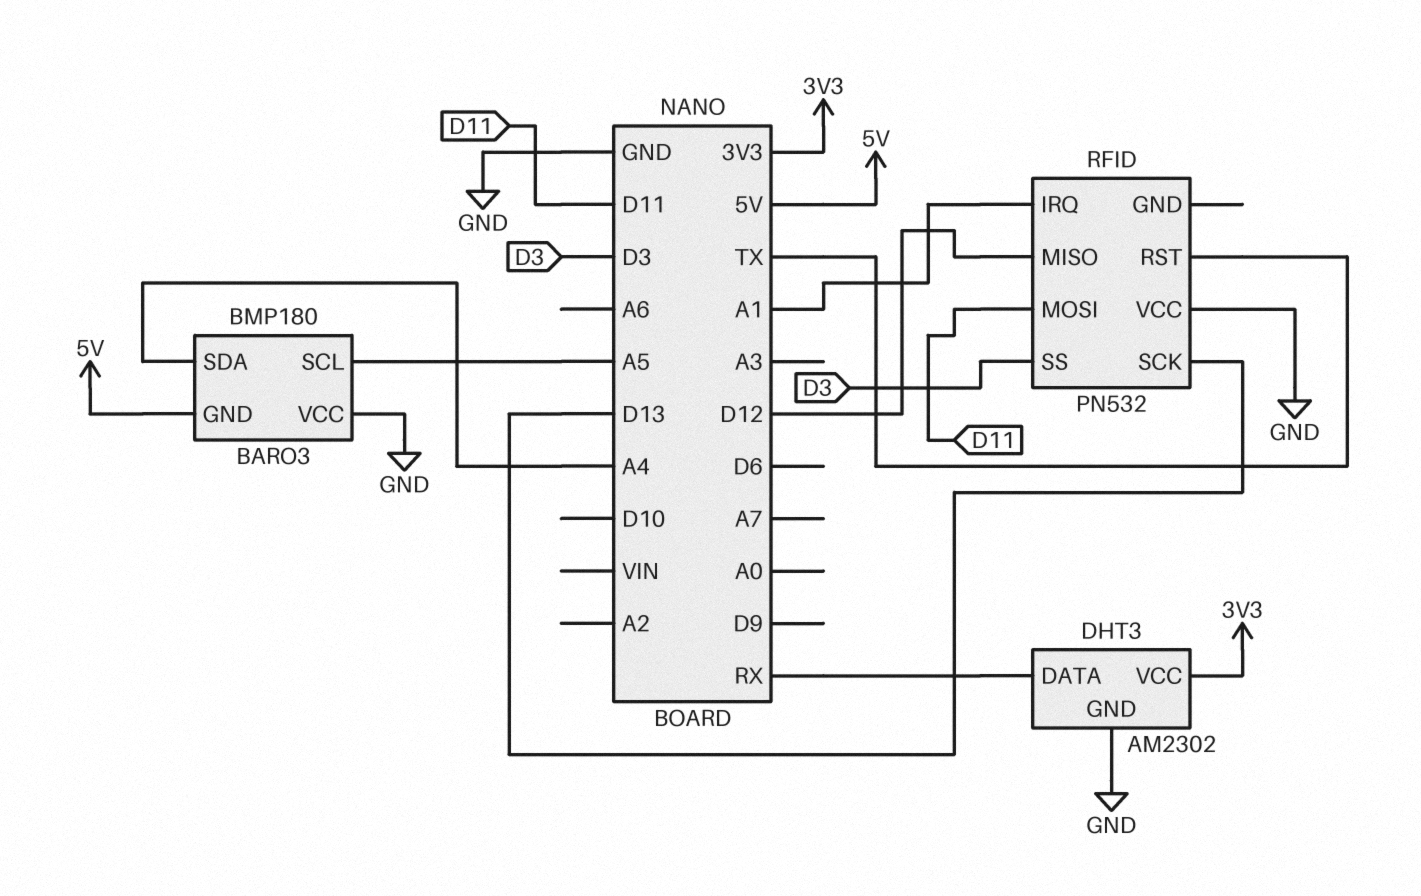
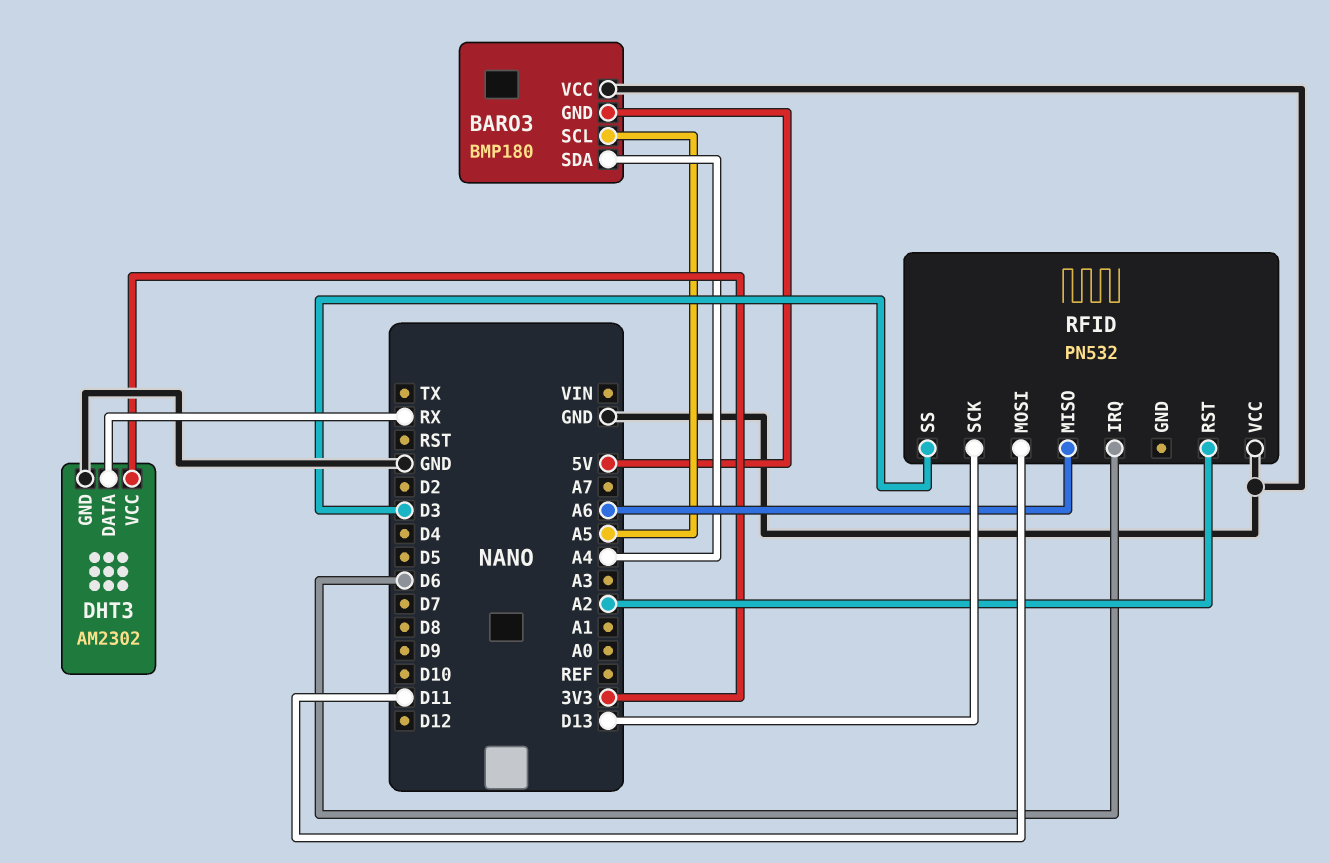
RFID pin IRQ: A1 -> D6
RFID pin MISO: D12 -> A6
RFID pin RST: TX -> A2

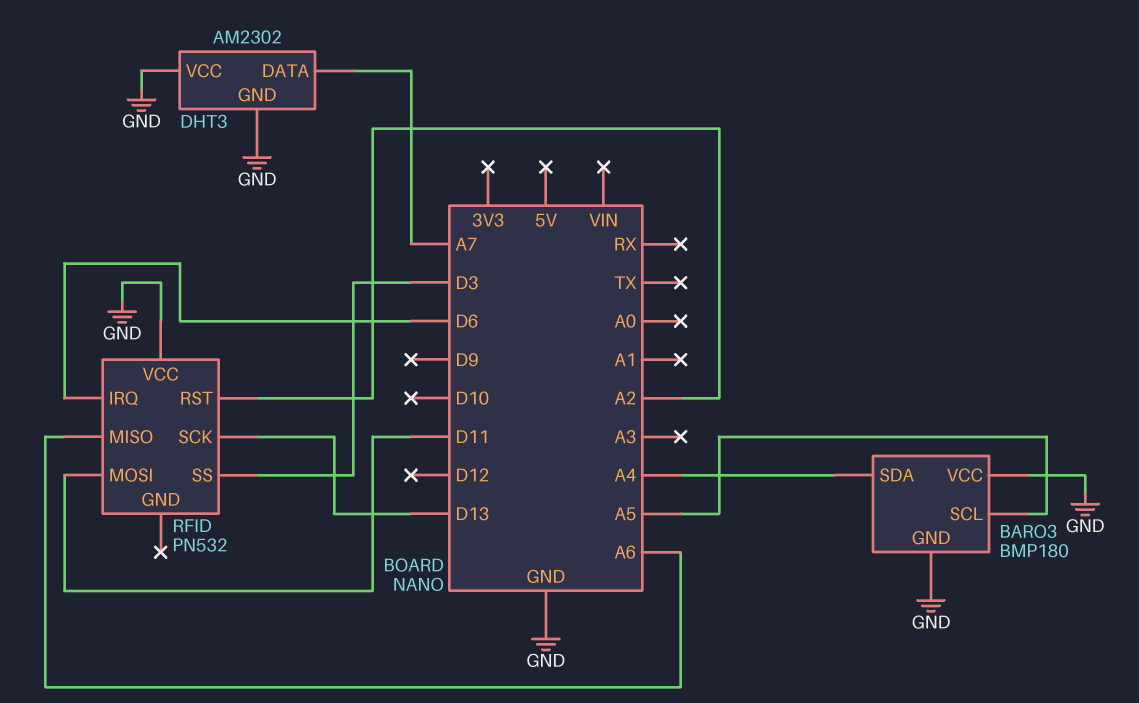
BARO3 pin GND: 5V -> GND
DHT3 pin DATA: RX -> A7
DHT3 pin VCC: 3V3 -> GND

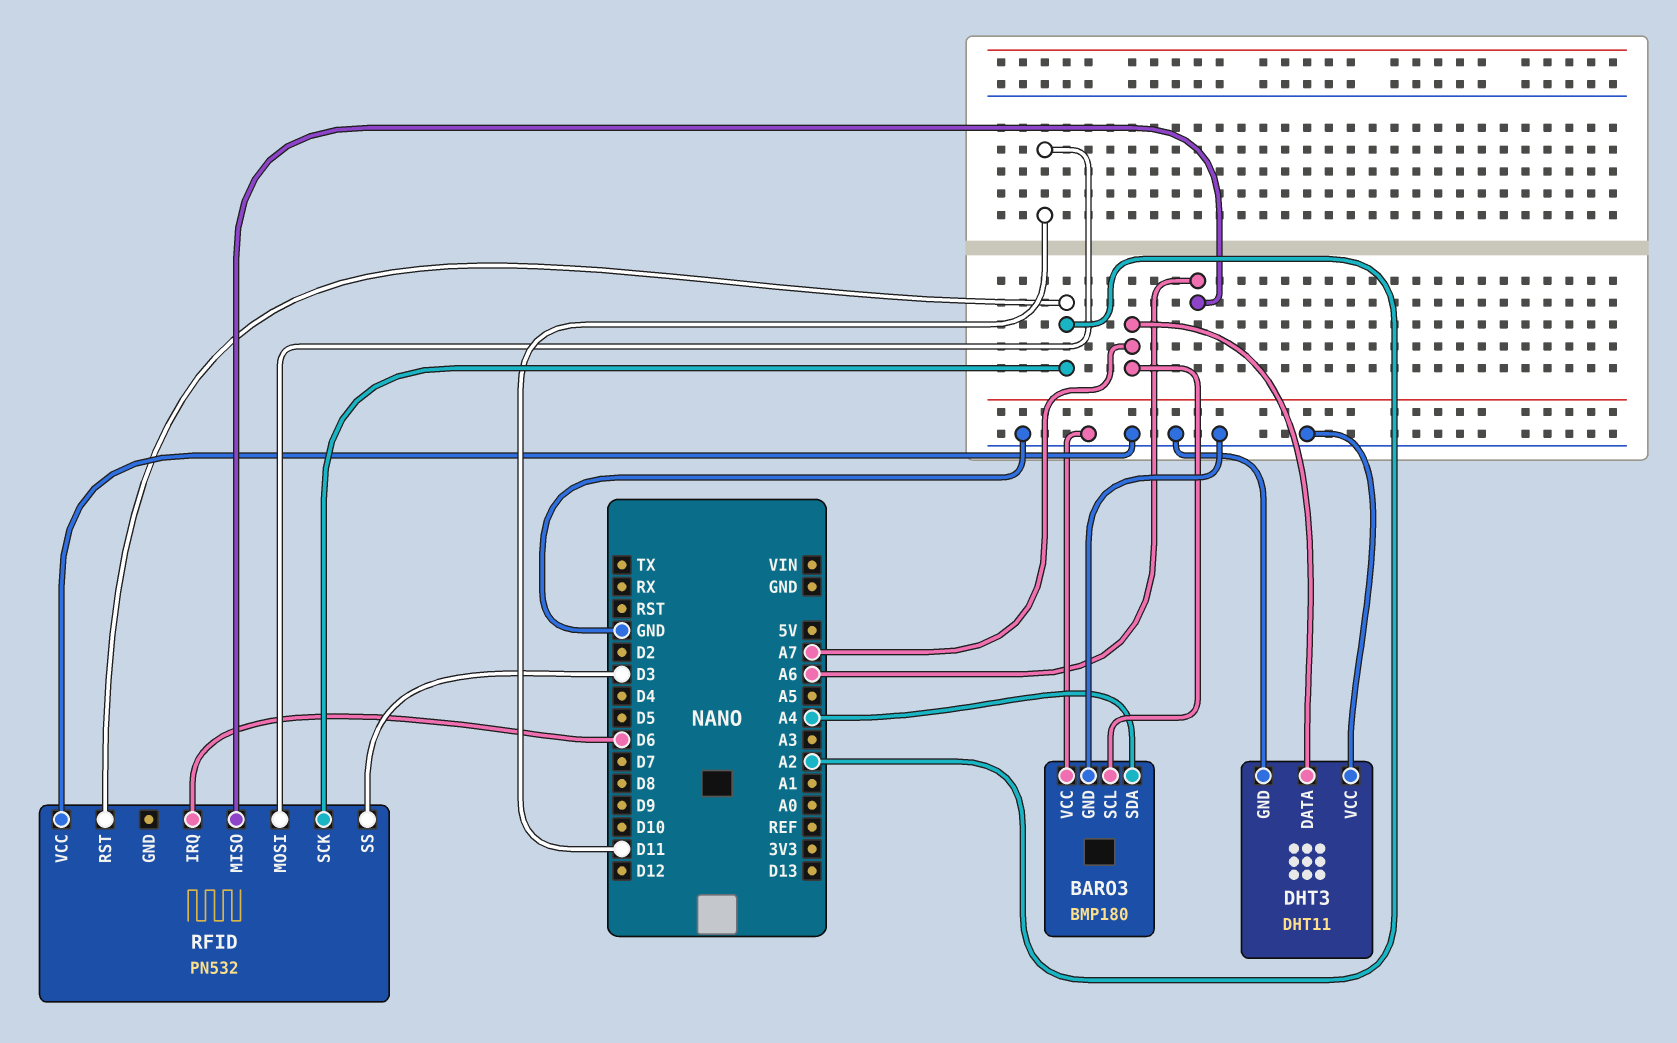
BARO3 pin SCL: A5 -> A7
DHT3: AM2302 -> DHT11
RFID pin SCK: D13 -> A2

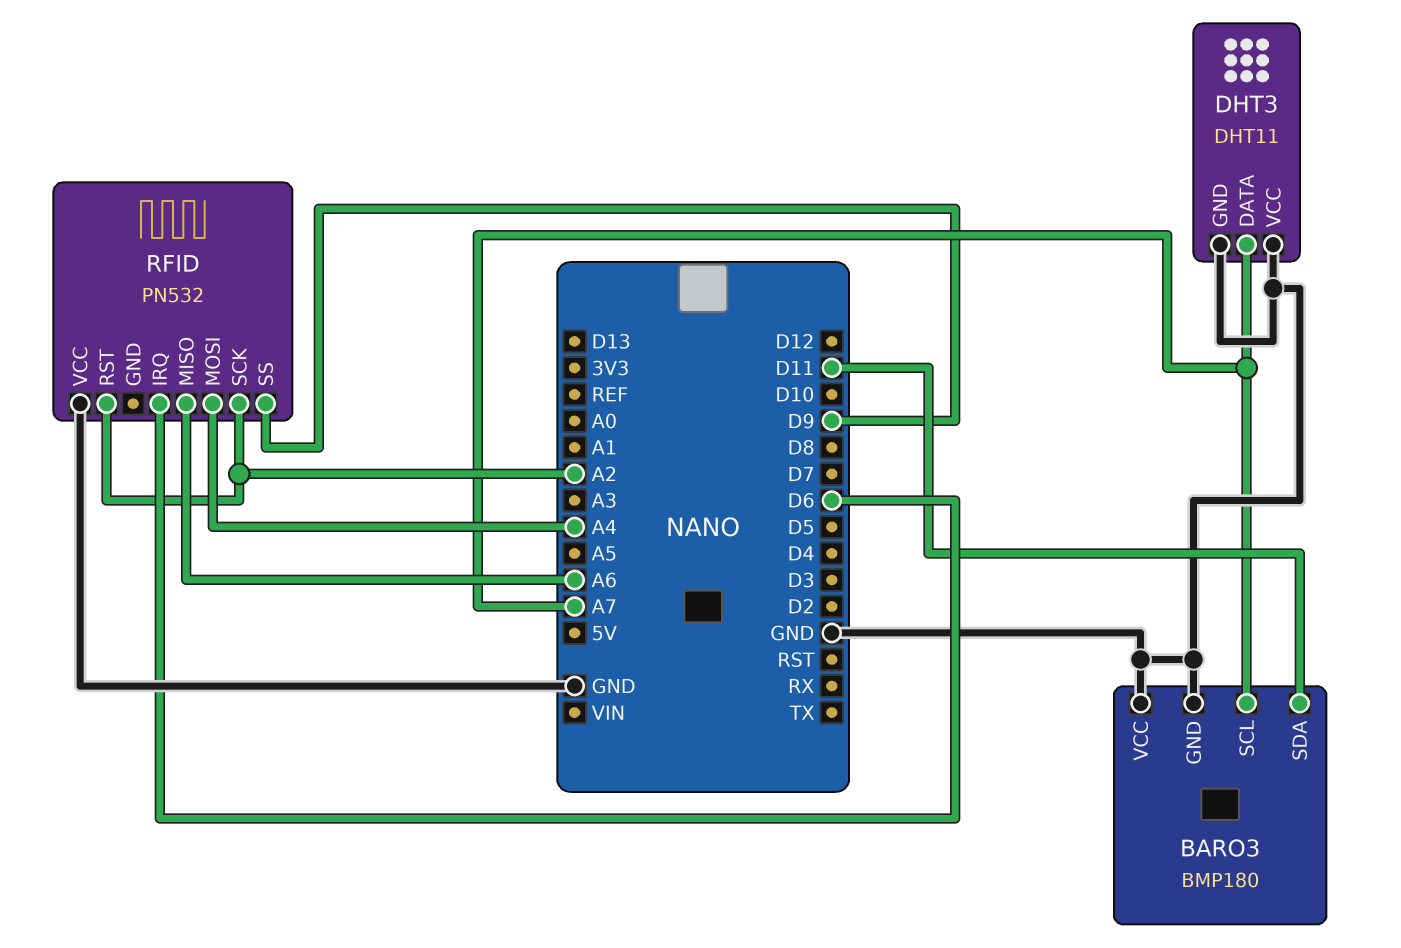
BARO3 pin SDA: A4 -> D11
RFID pin MOSI: D11 -> A4
RFID pin SS: D3 -> D9

